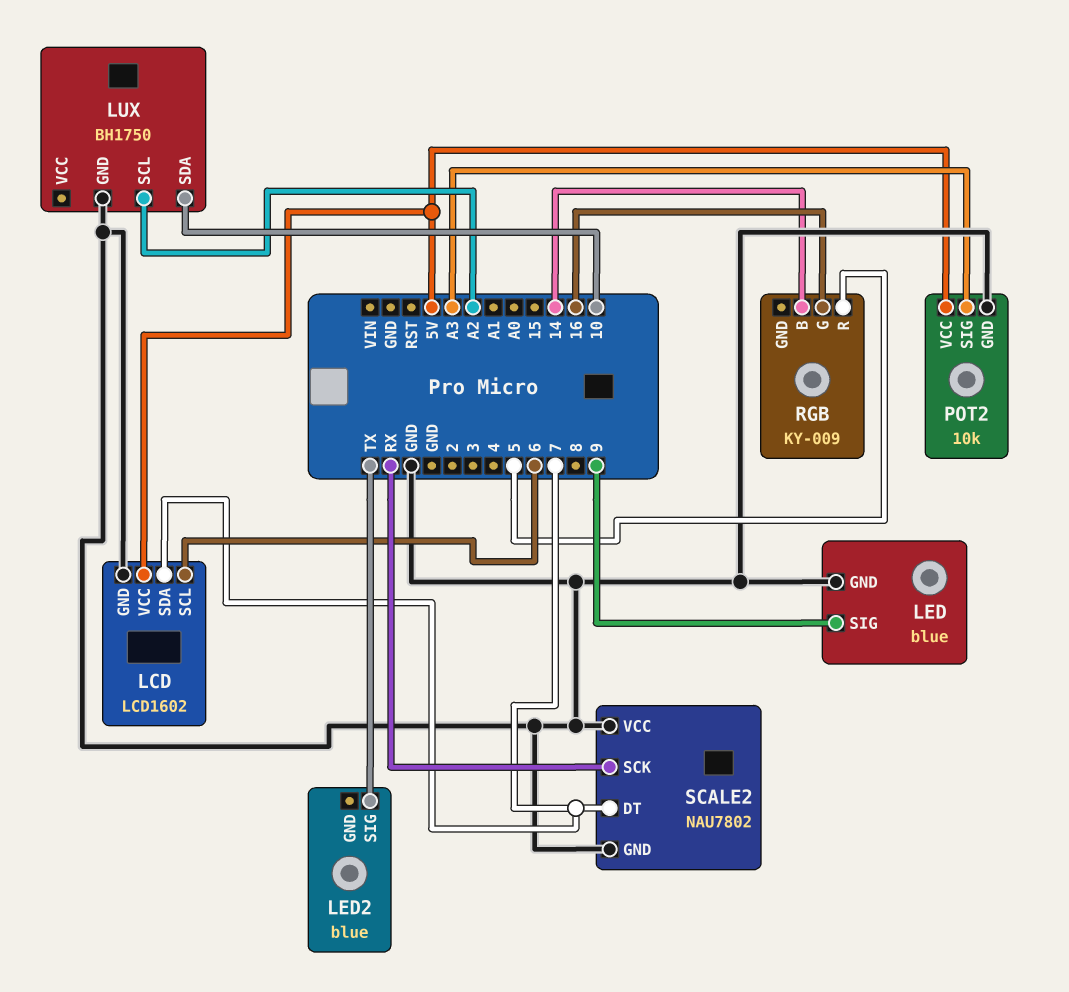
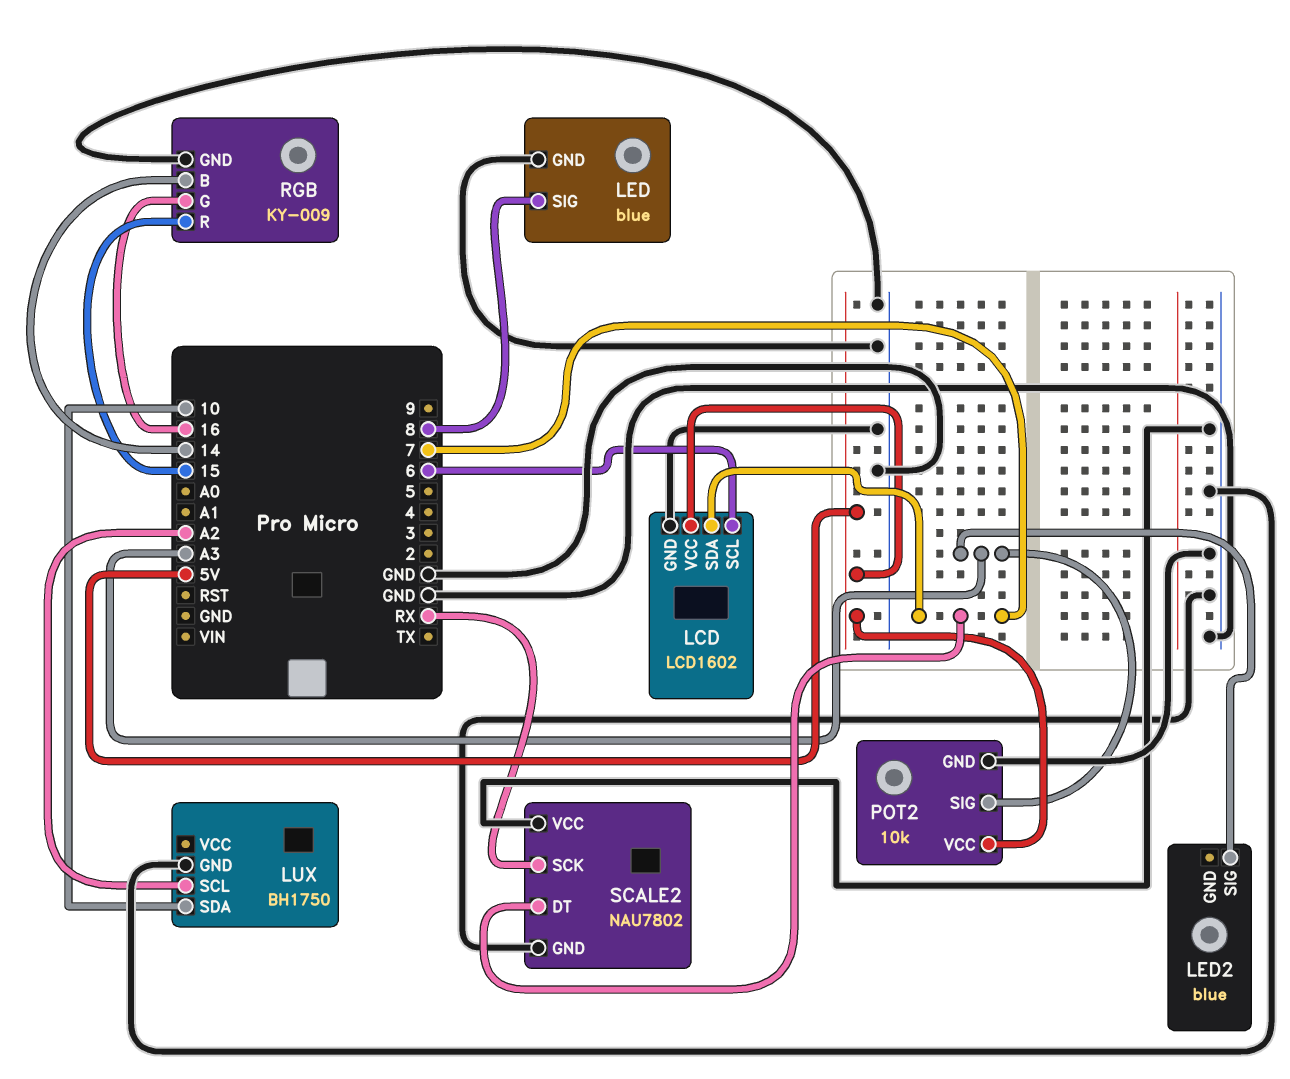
LED pin SIG: 9 -> 8
LED2 pin SIG: TX -> A3
RGB pin GND: none -> GND
RGB pin R: 5 -> 15

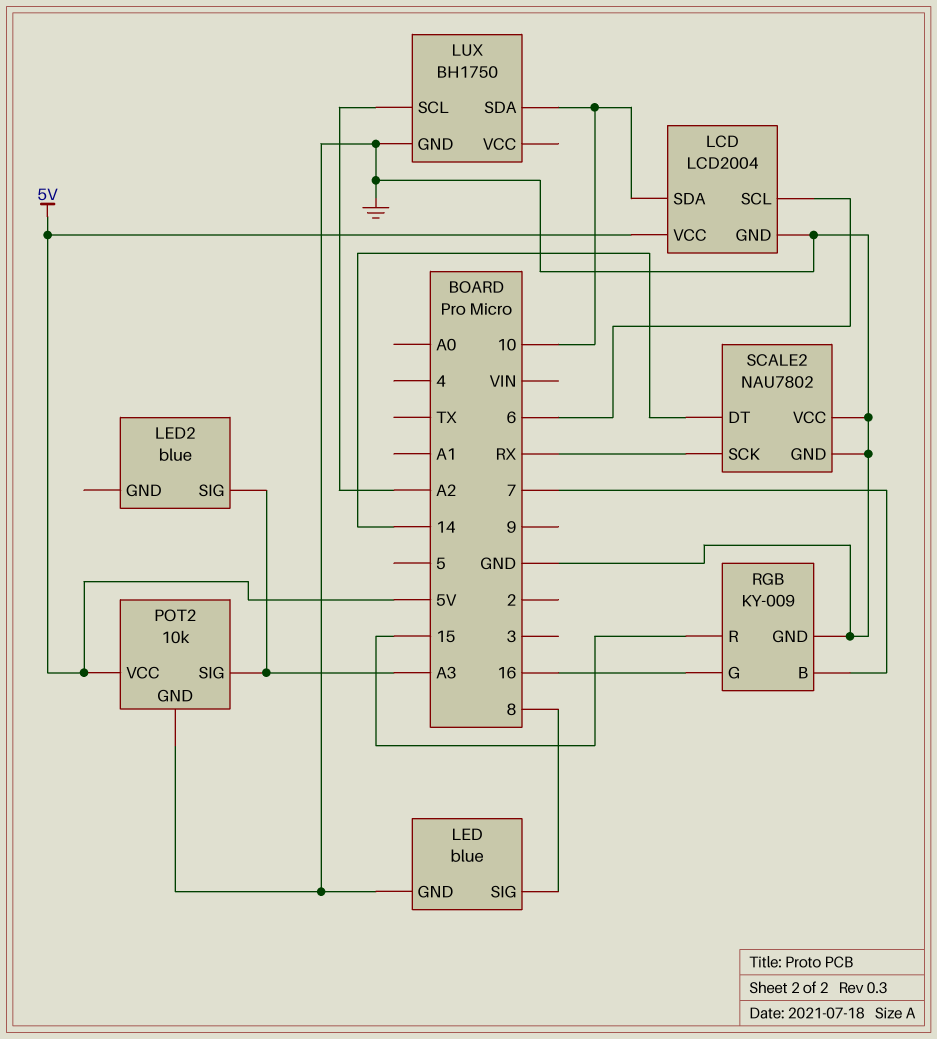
LCD: LCD1602 -> LCD2004
LCD pin SDA: 7 -> 10
RGB pin B: 14 -> 7
SCALE2 pin DT: 7 -> 14

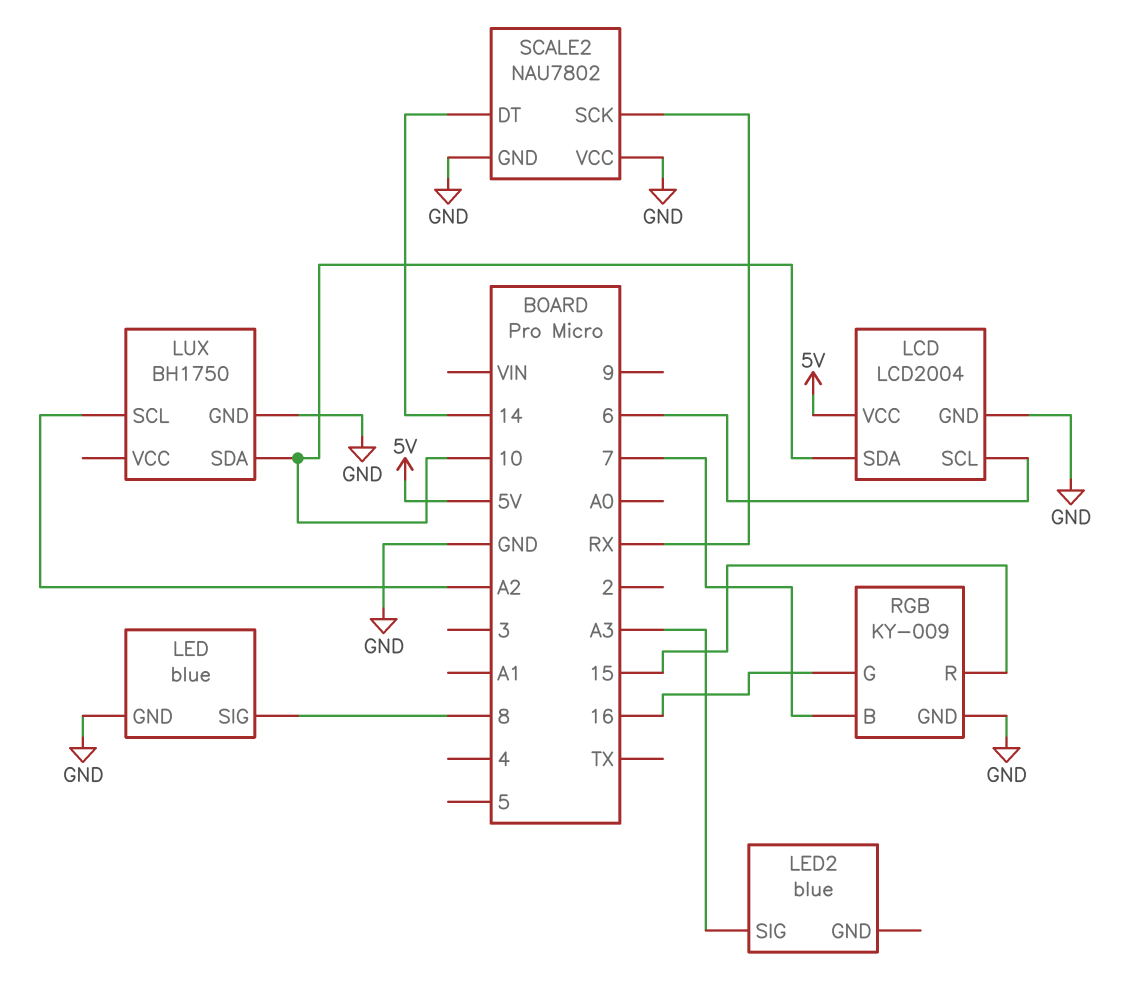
POT2: 10k -> none
POT2 pin GND: GND -> none
POT2 pin SIG: A3 -> none
POT2 pin VCC: 5V -> none

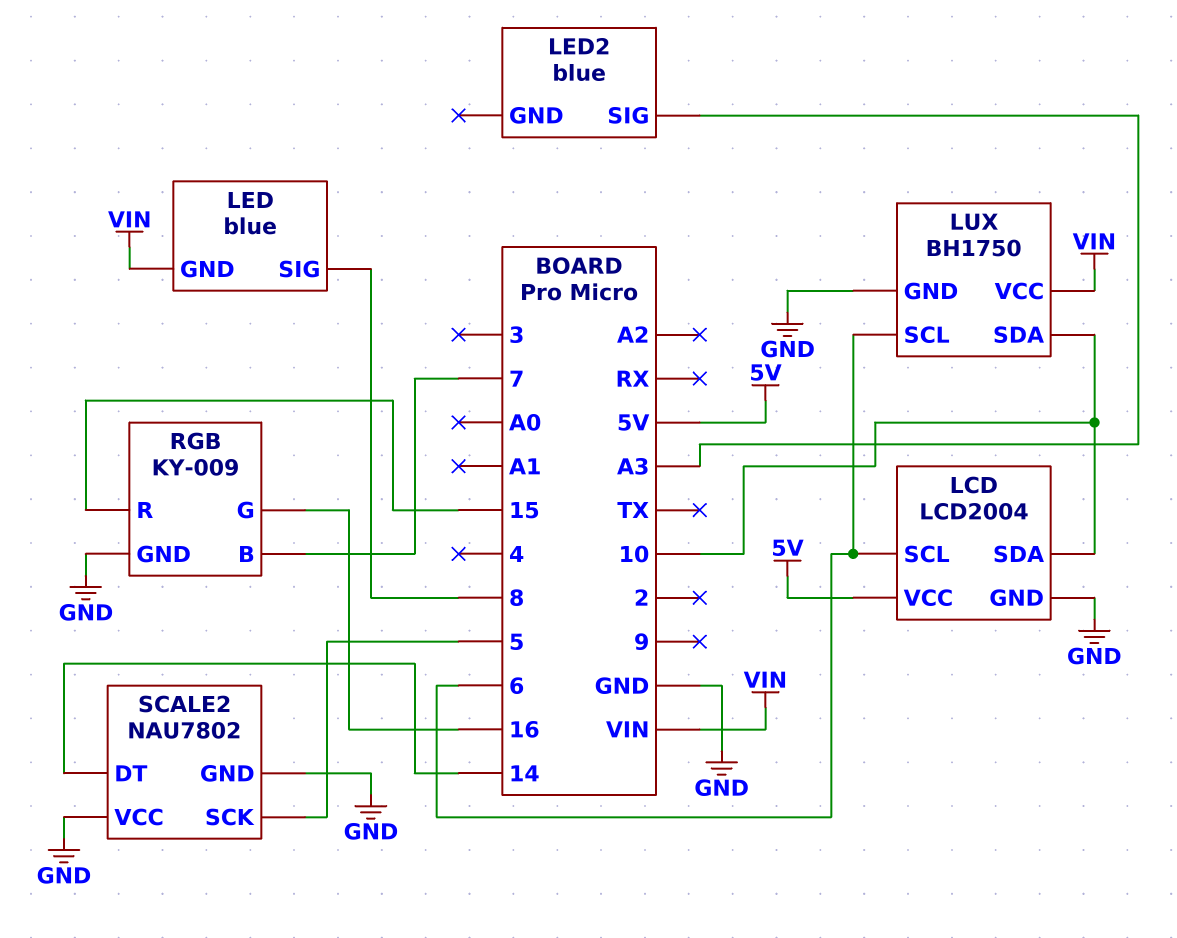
LED pin GND: GND -> VIN
LUX pin SCL: A2 -> 6
LUX pin VCC: none -> VIN
SCALE2 pin SCK: RX -> 5

